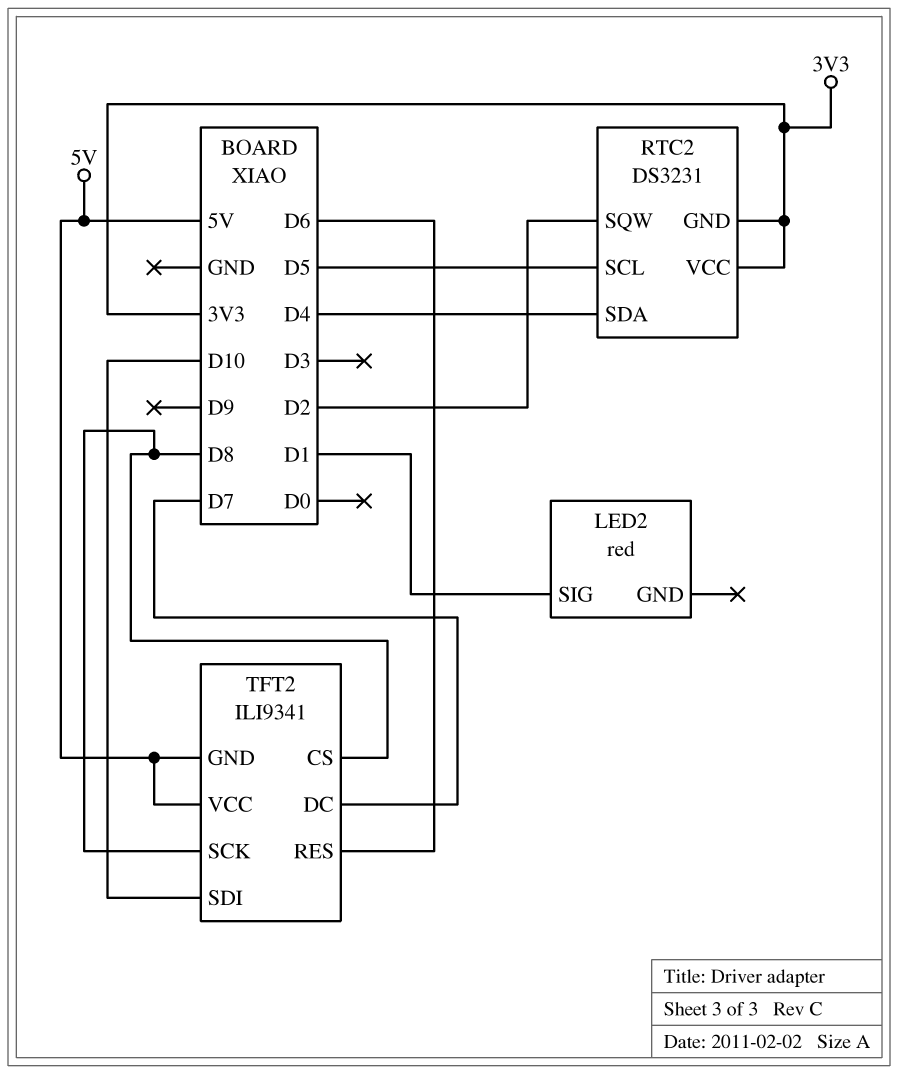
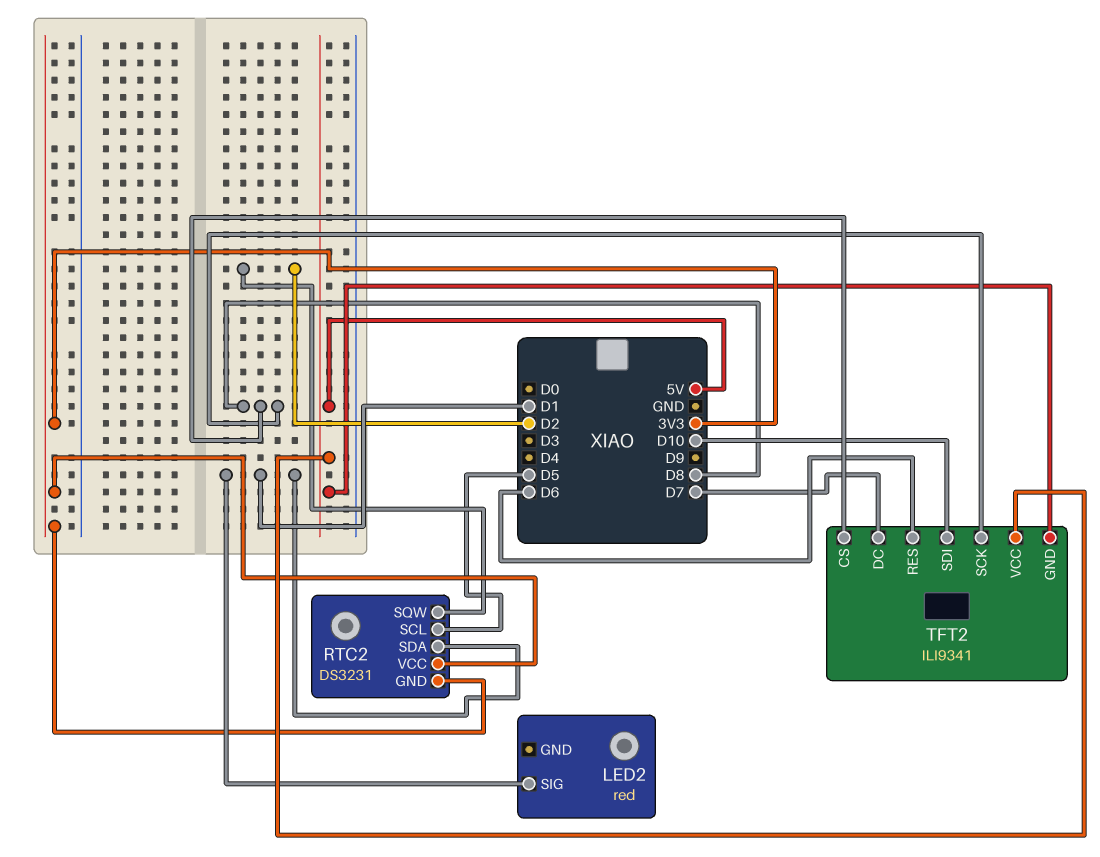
RTC2 pin SDA: D4 -> D1

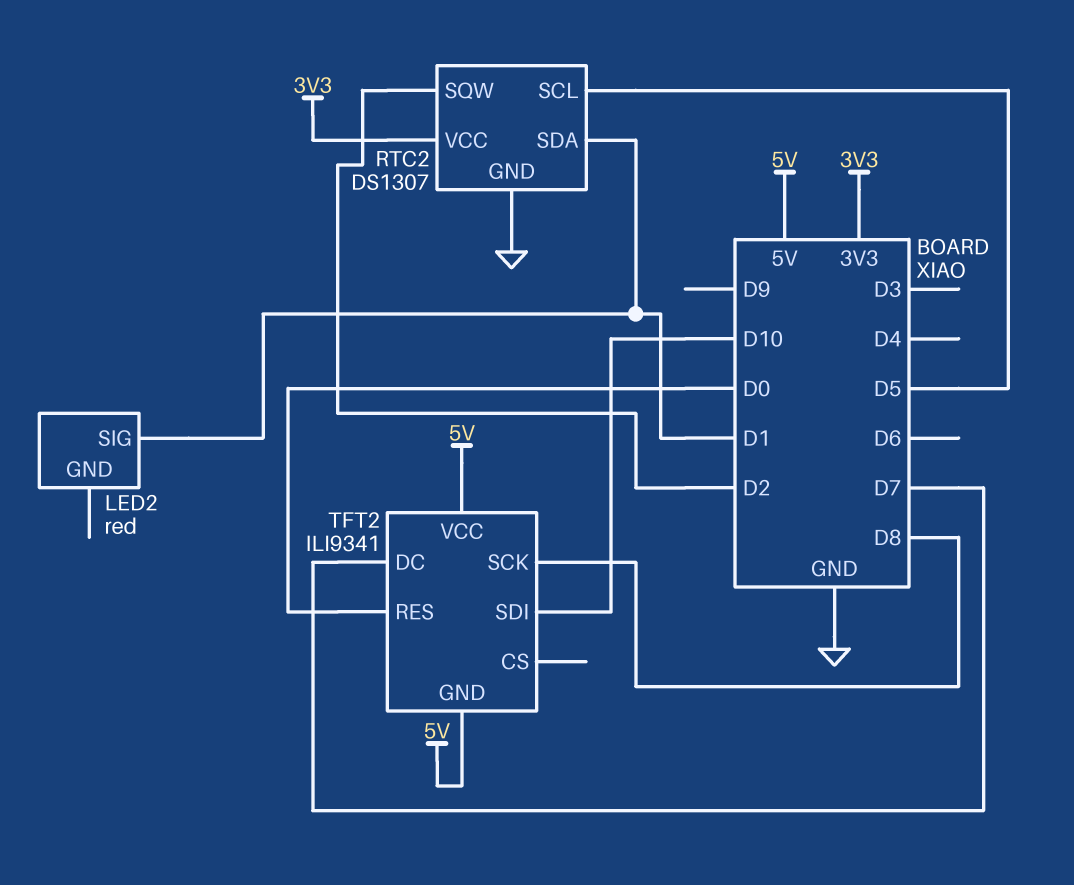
RTC2: DS3231 -> DS1307
RTC2 pin GND: 3V3 -> GND
TFT2 pin CS: D8 -> none
TFT2 pin RES: D6 -> D0

